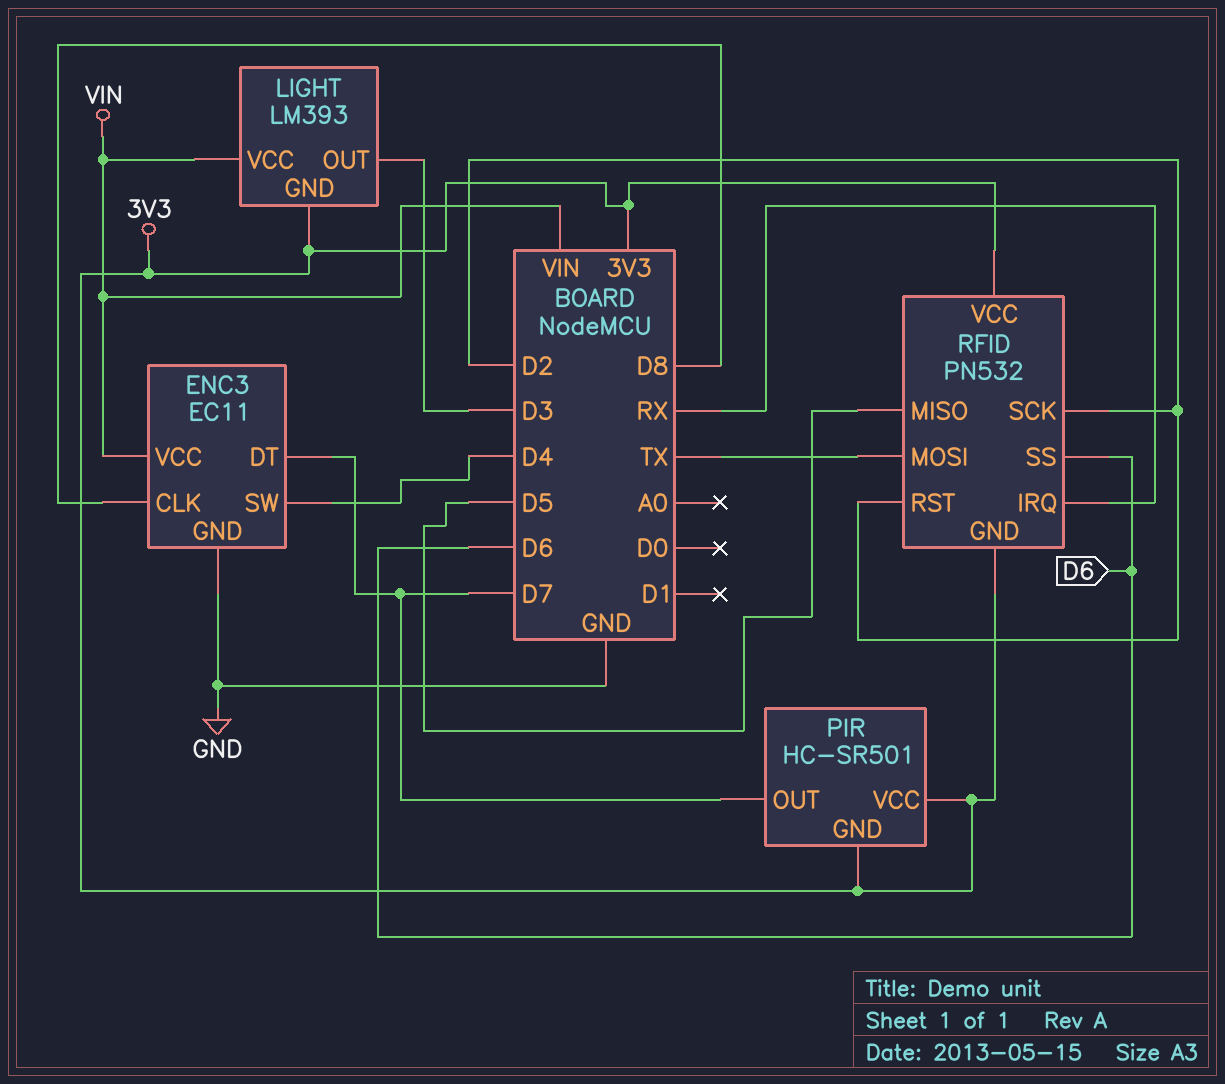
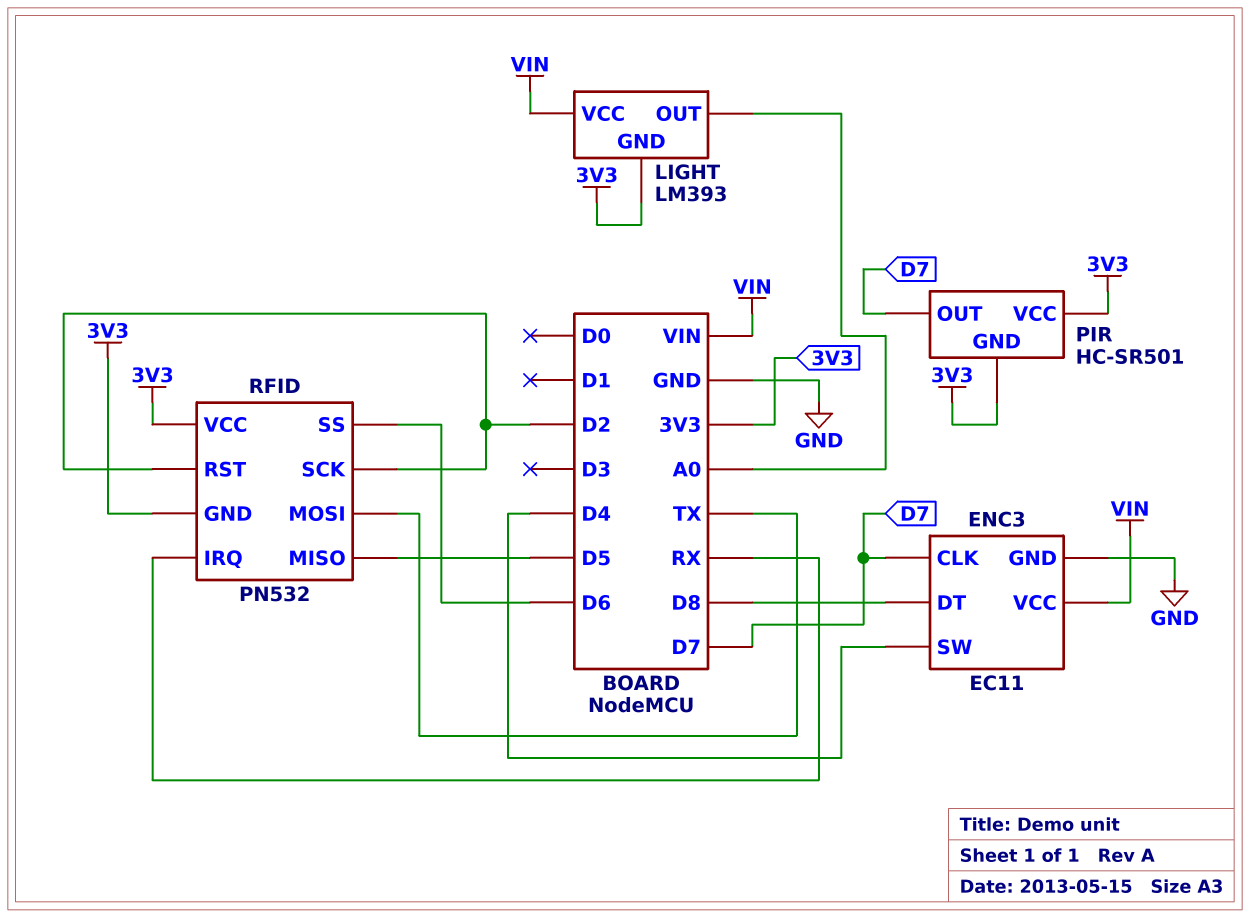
ENC3 pin CLK: D8 -> D7
ENC3 pin DT: D7 -> D8
LIGHT pin OUT: D3 -> A0

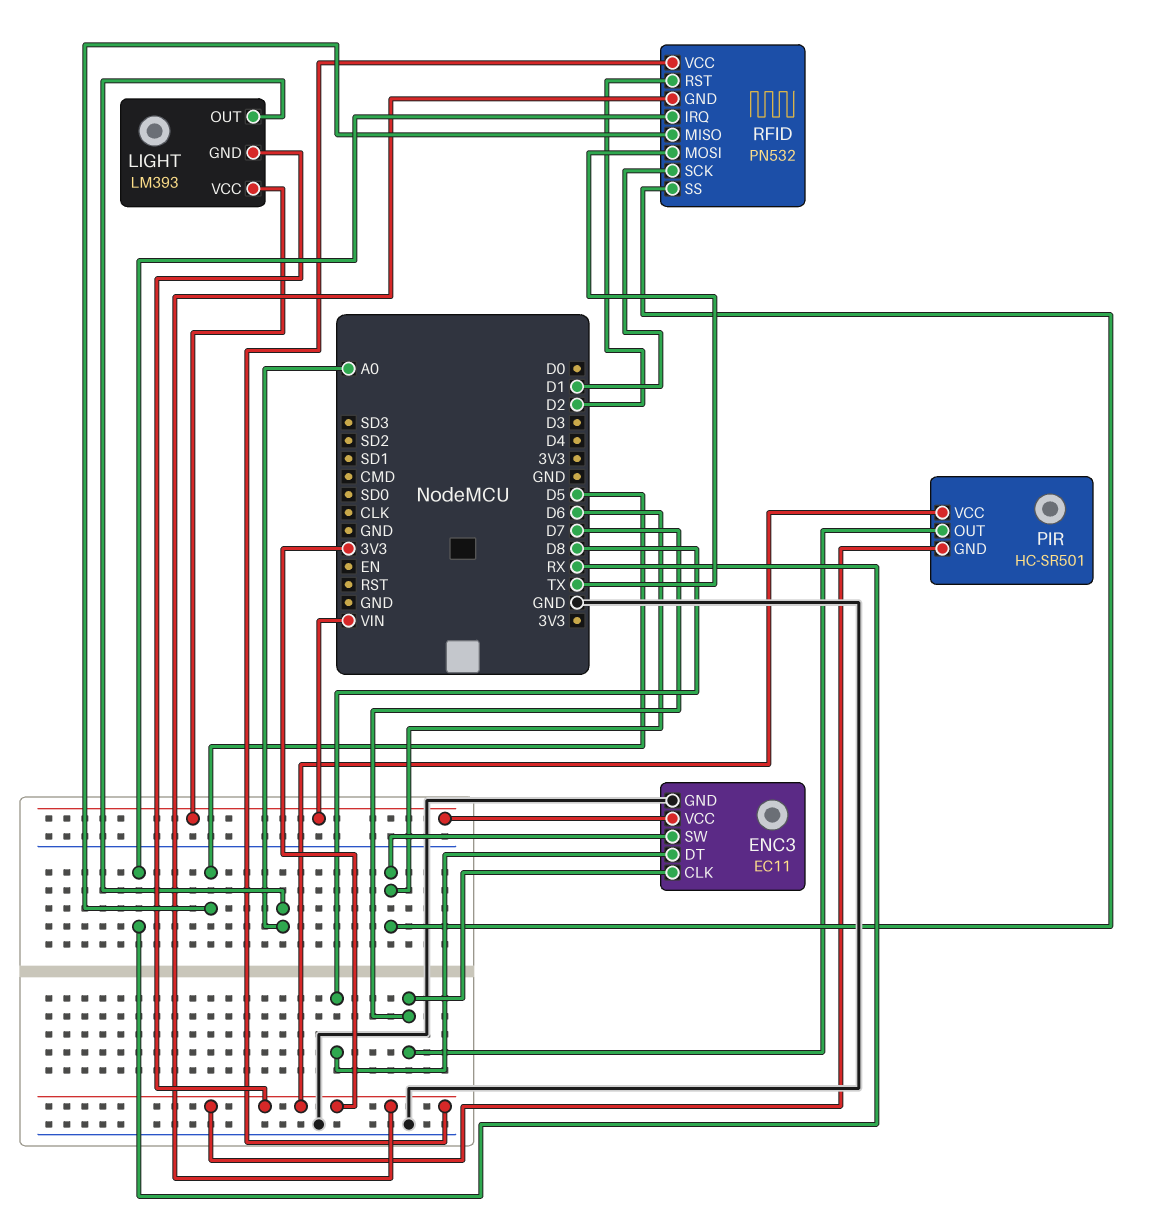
ENC3 pin SW: D4 -> D6
RFID pin SCK: D2 -> D1

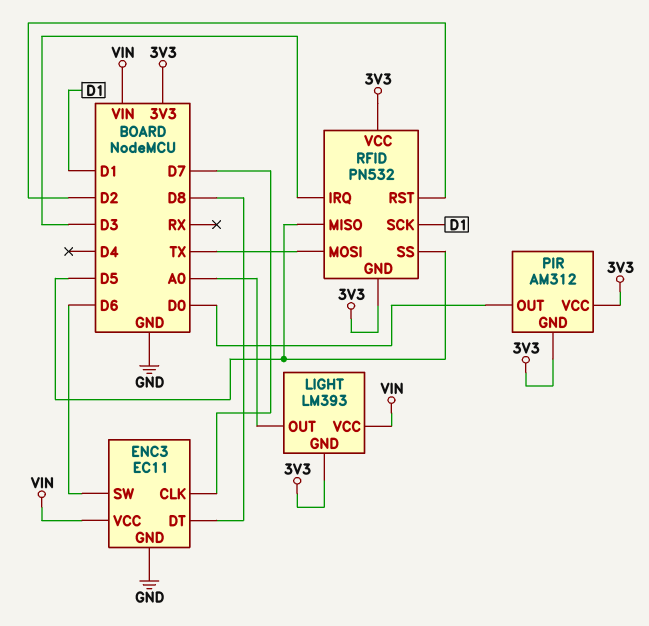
PIR: HC-SR501 -> AM312
PIR pin OUT: D7 -> D0
RFID pin IRQ: RX -> D3
RFID pin SS: D6 -> D5

